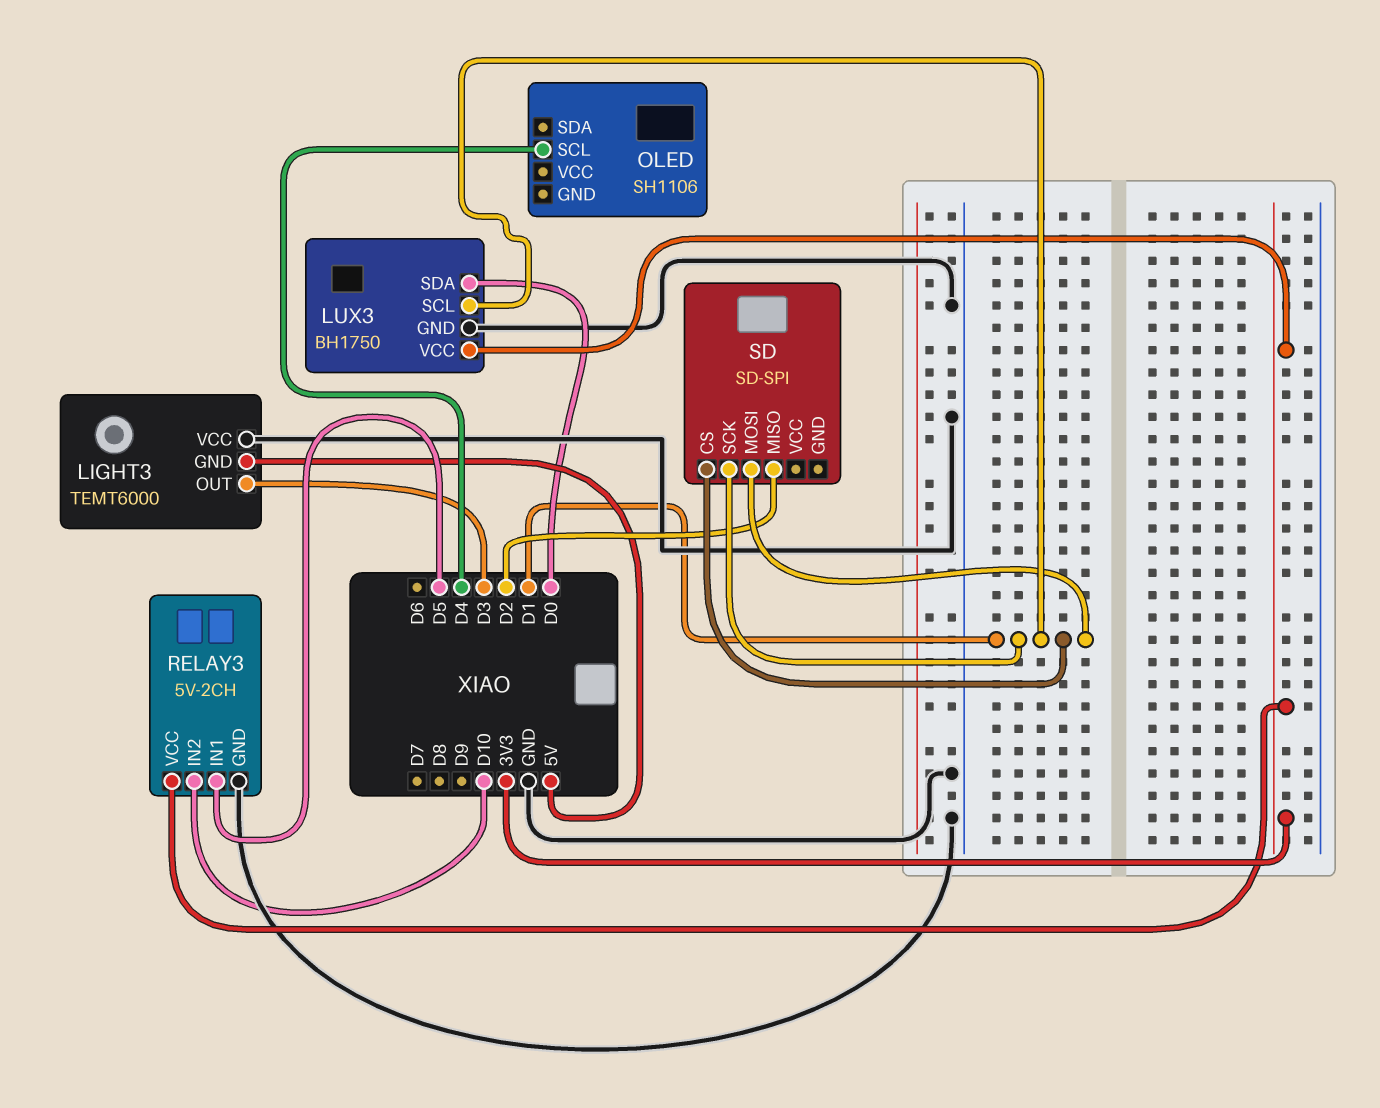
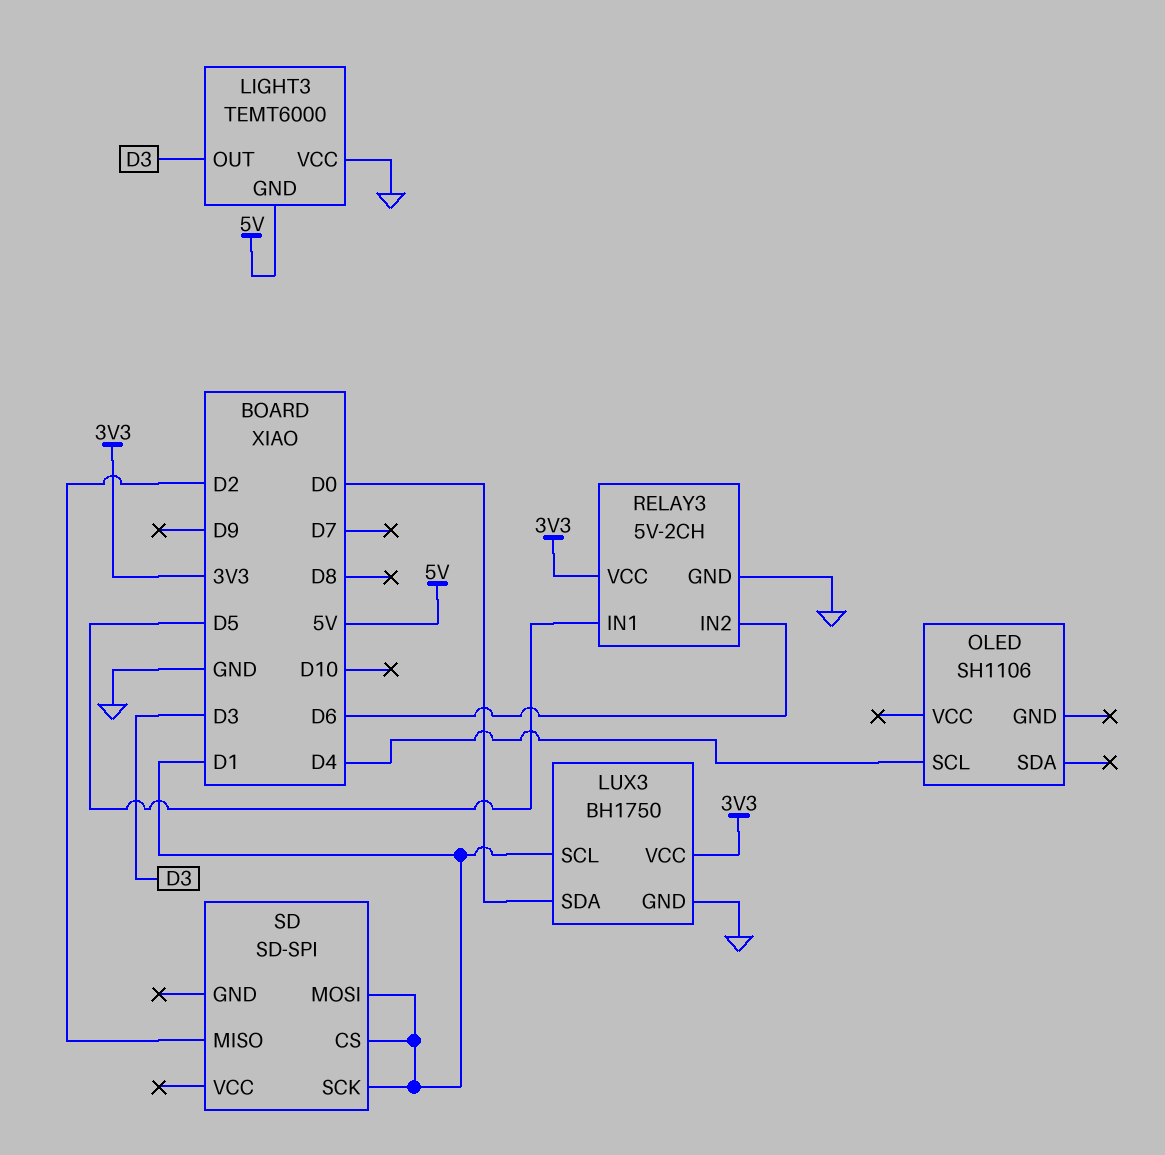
RELAY3 pin IN2: D10 -> D6

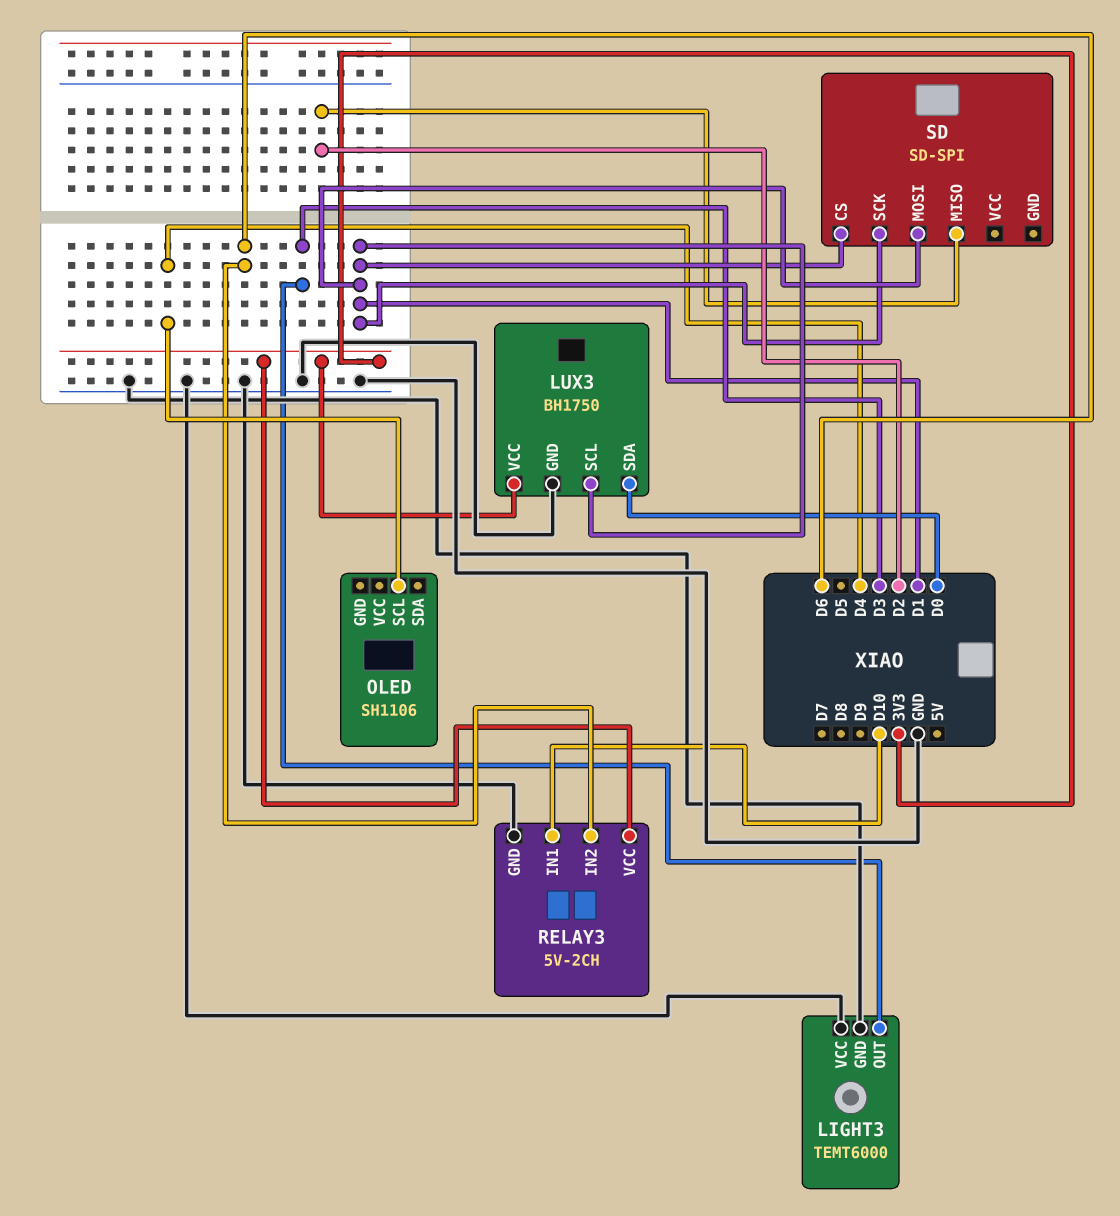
LIGHT3 pin GND: 5V -> GND
RELAY3 pin IN1: D5 -> D10

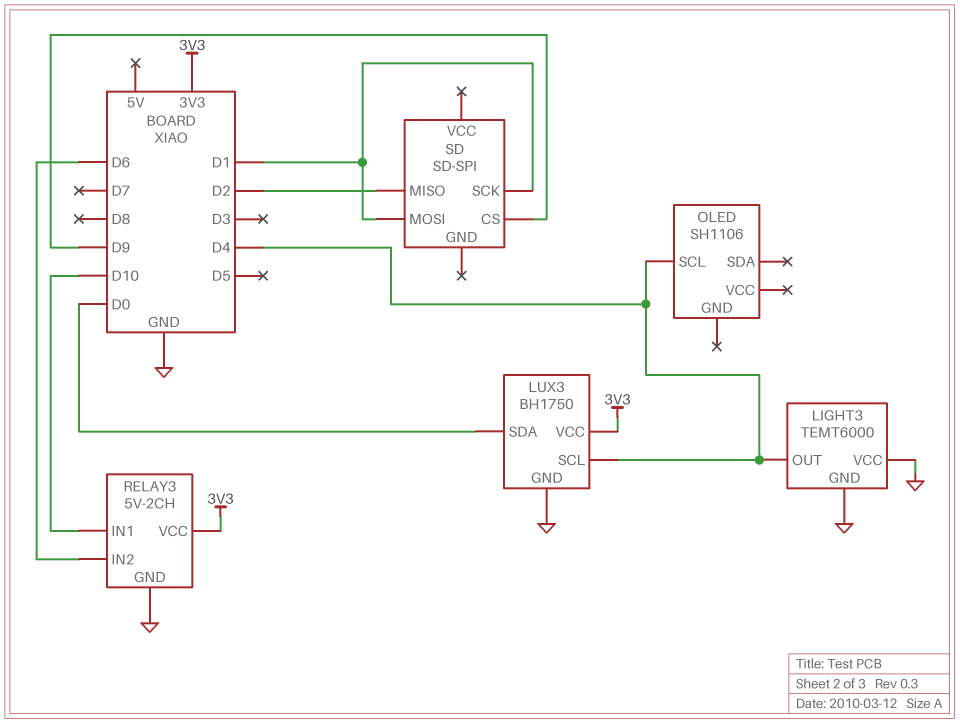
LIGHT3 pin OUT: D3 -> D4
LUX3 pin SCL: D1 -> D4
SD pin CS: D1 -> D9

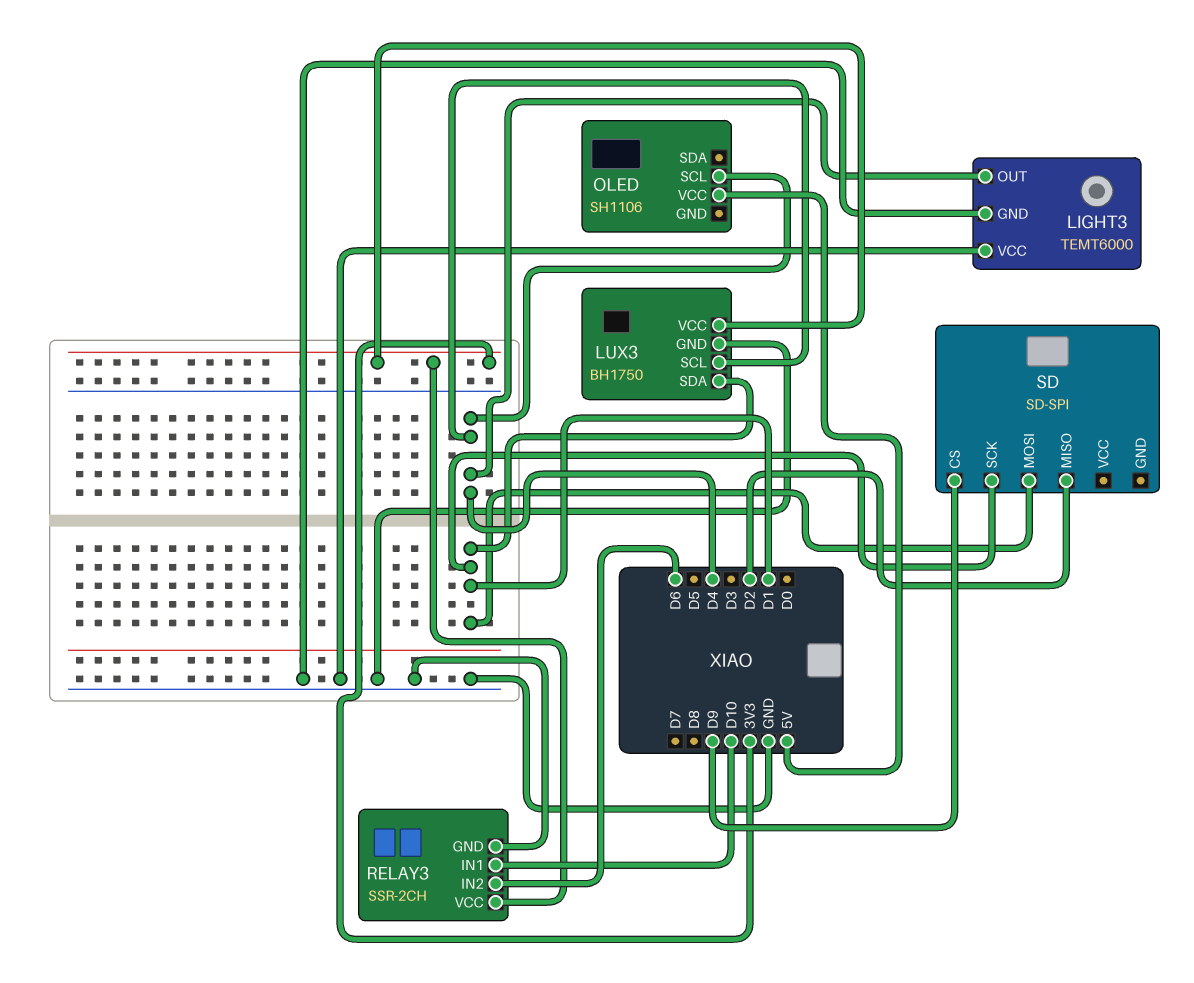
LUX3 pin SDA: D0 -> D1
OLED pin VCC: none -> 5V
RELAY3: 5V-2CH -> SSR-2CH

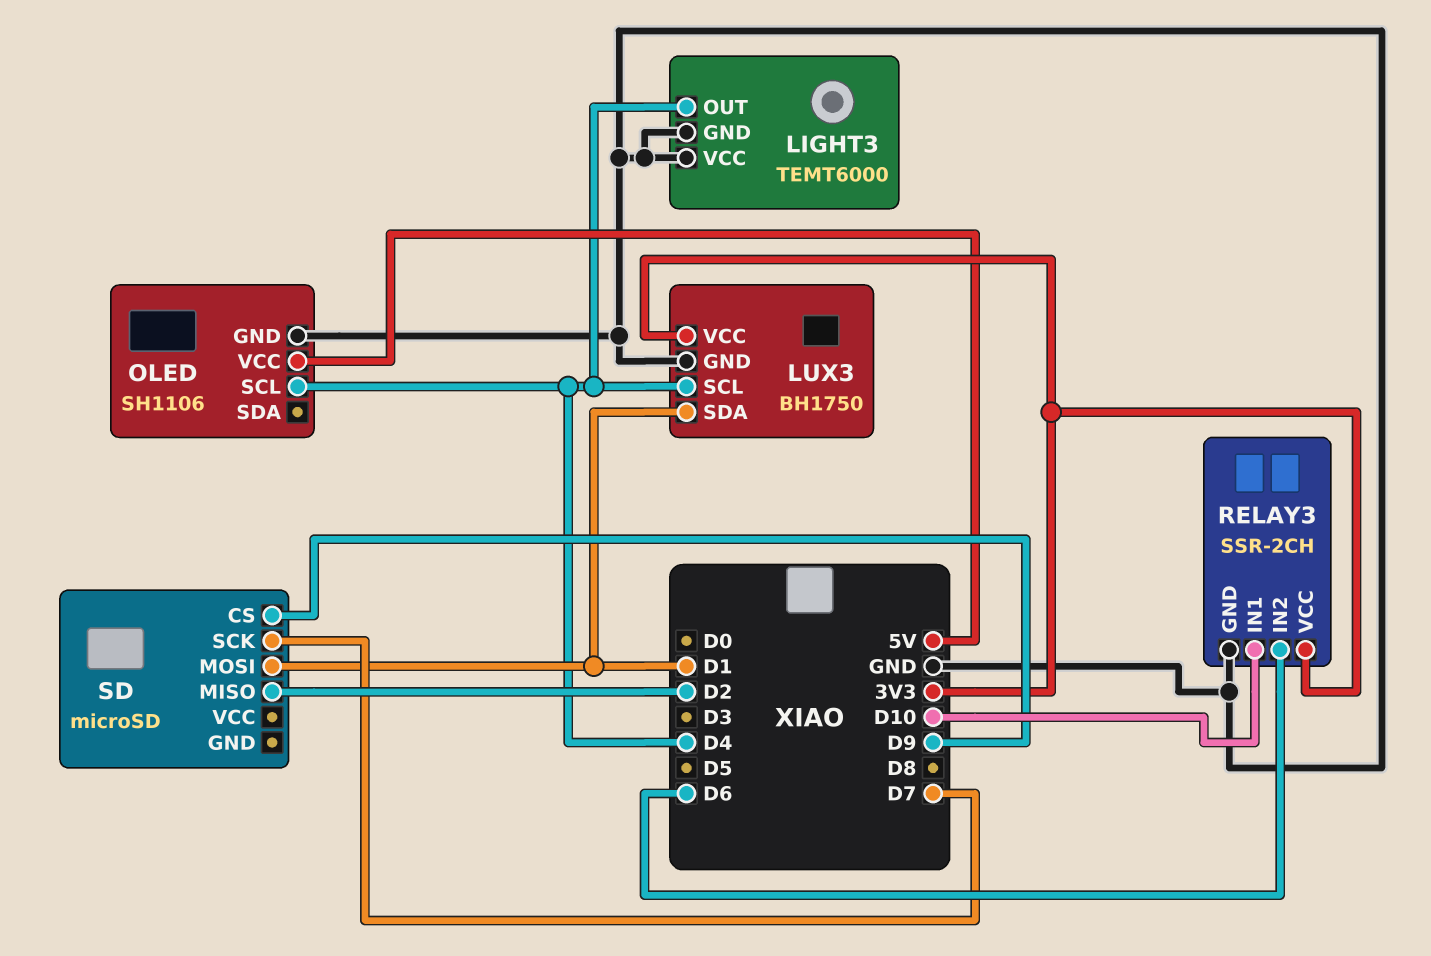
OLED pin GND: none -> GND
SD: SD-SPI -> microSD
SD pin SCK: D1 -> D7

